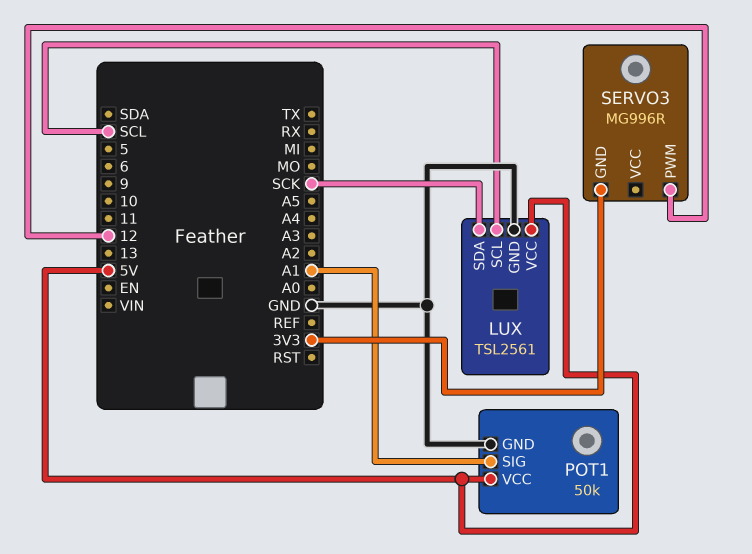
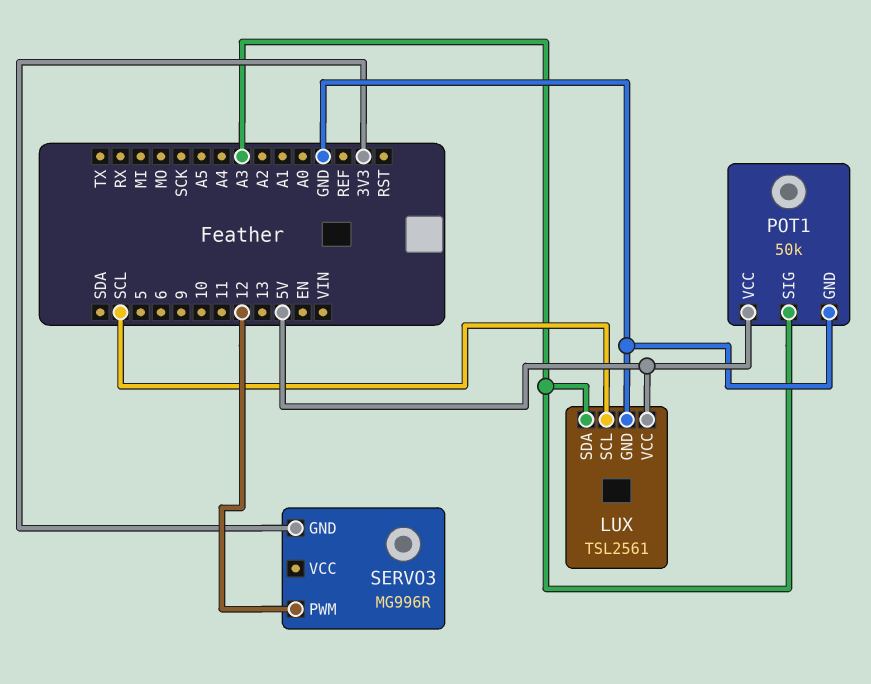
LUX pin SDA: SCK -> A3
POT1 pin SIG: A1 -> A3

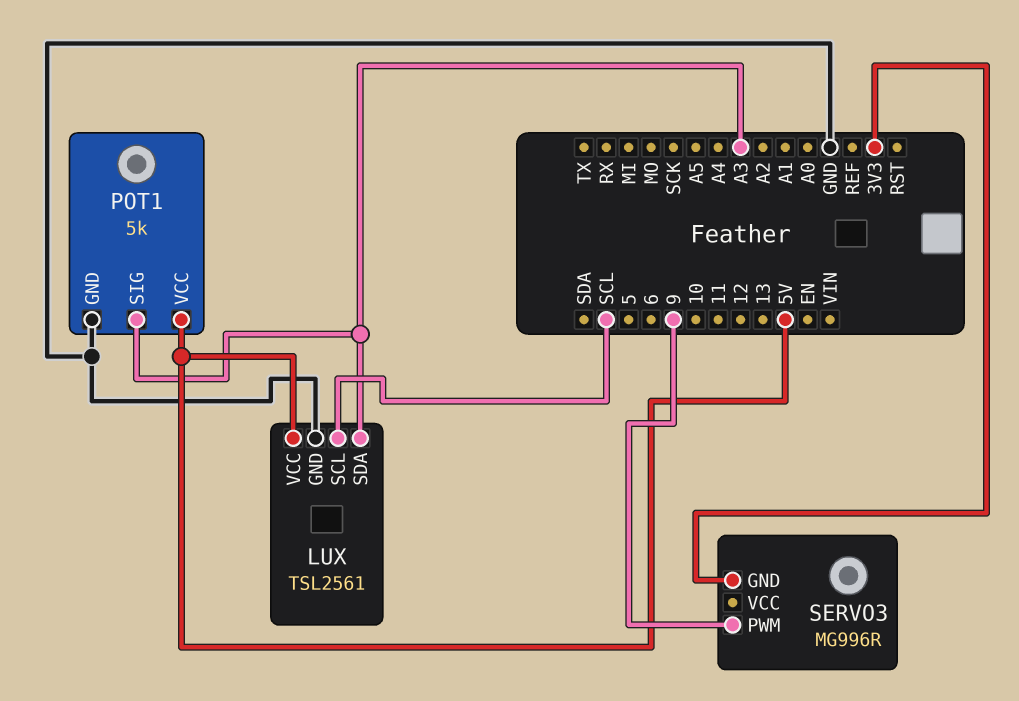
POT1: 50k -> 5k
SERVO3 pin PWM: 12 -> 9

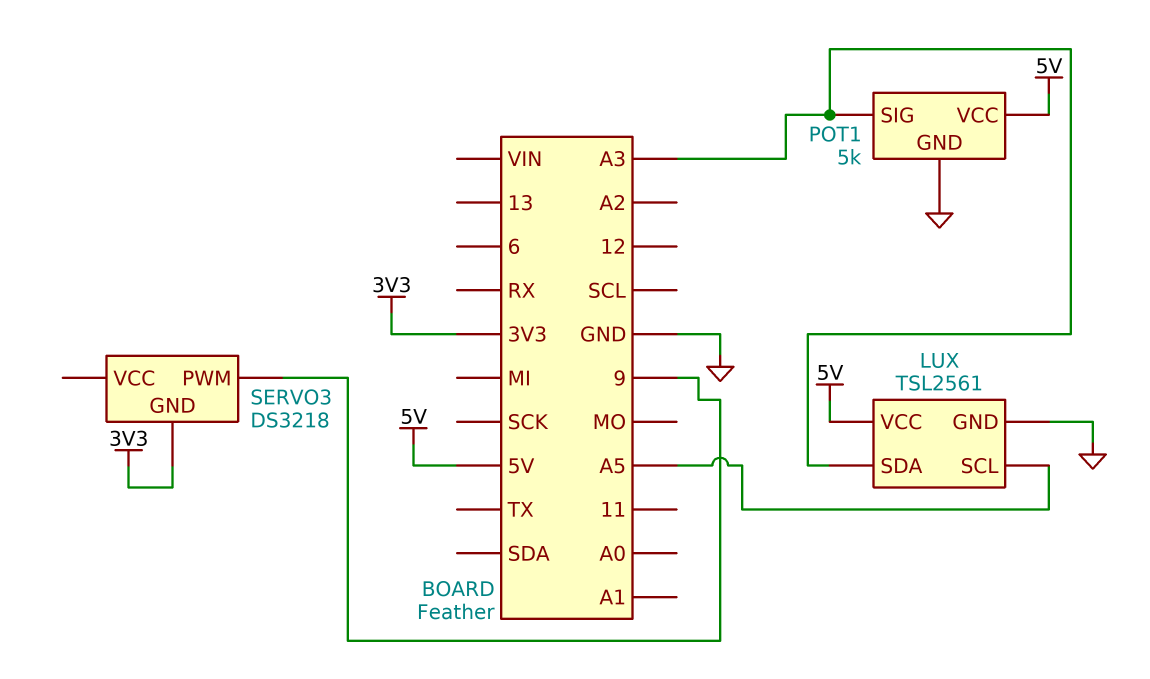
LUX pin SCL: SCL -> A5
SERVO3: MG996R -> DS3218

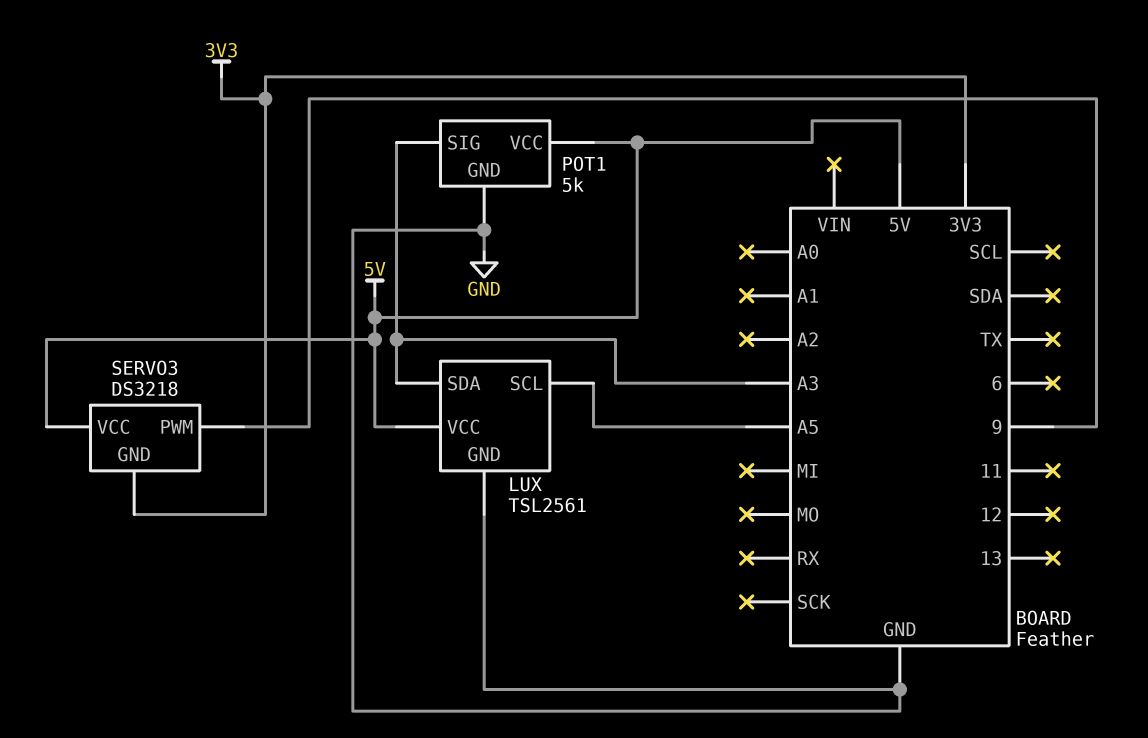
SERVO3 pin VCC: none -> 5V

